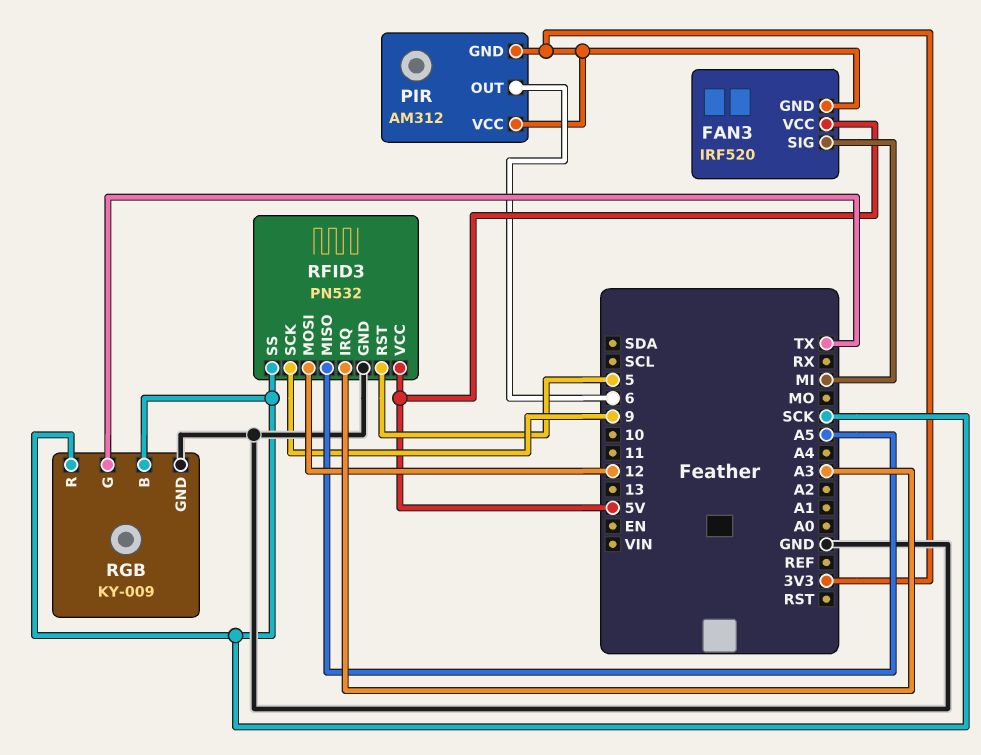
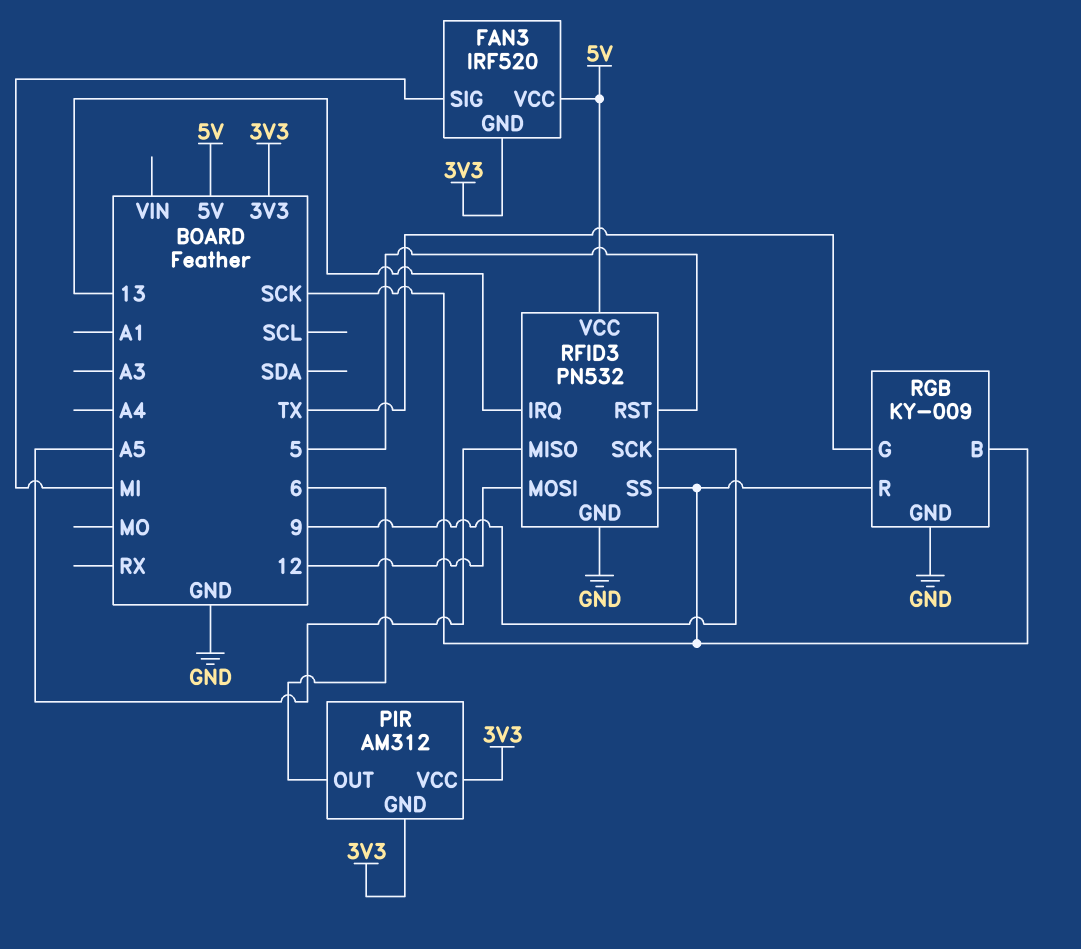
RFID3 pin IRQ: A3 -> 13

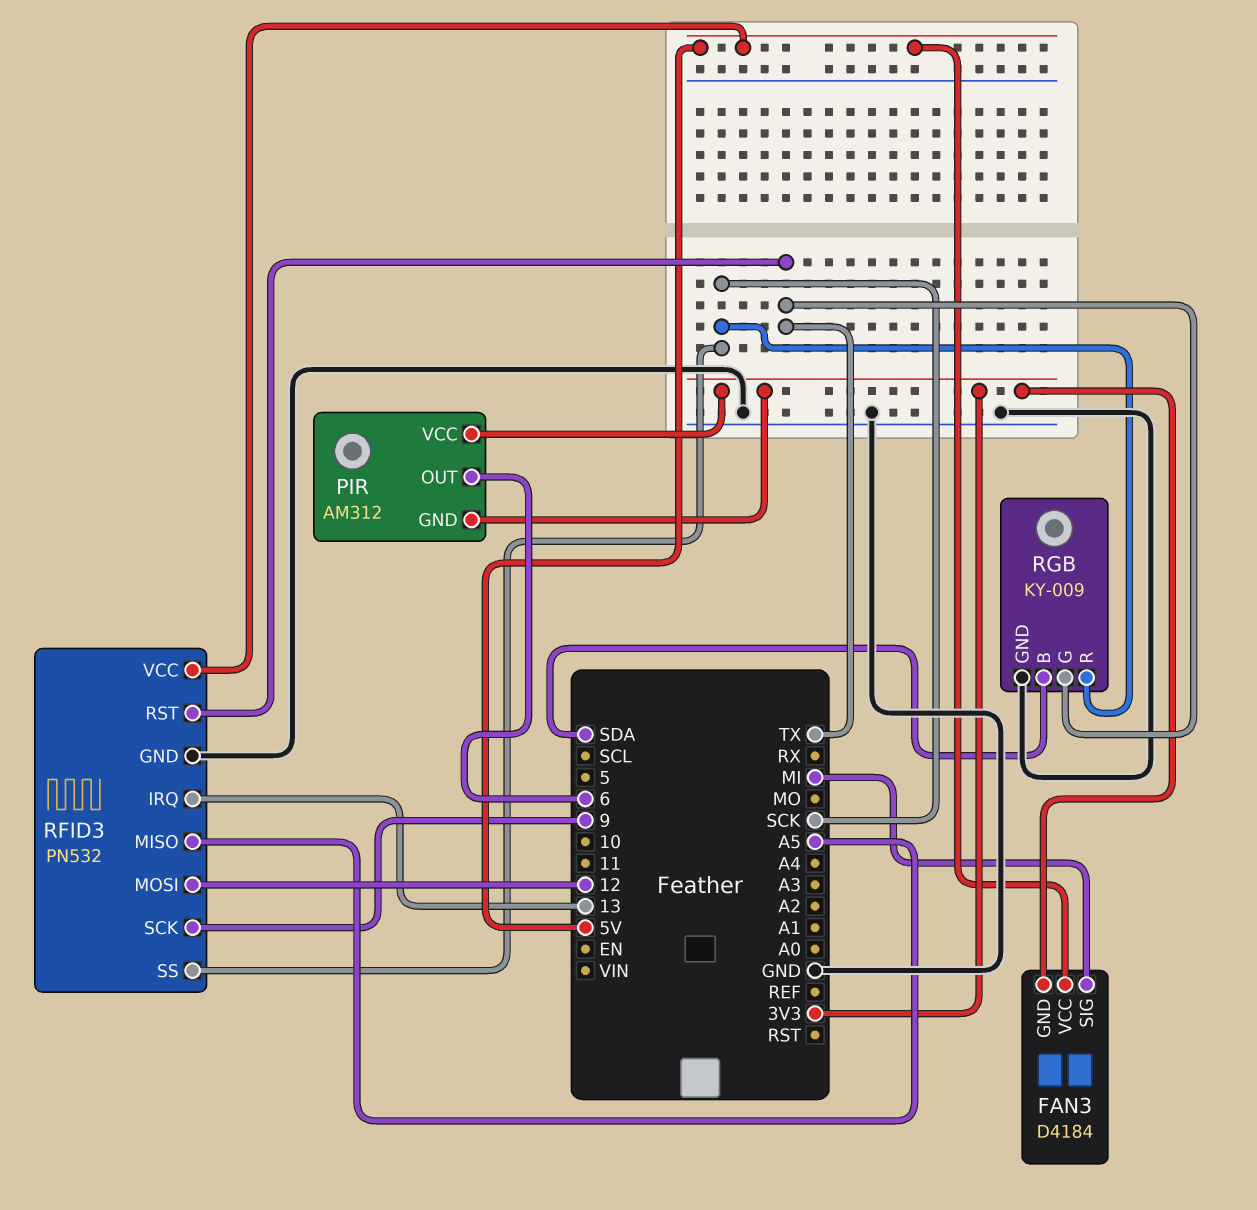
FAN3: IRF520 -> D4184
RFID3 pin RST: 5 -> TX
RGB pin B: SCK -> SDA

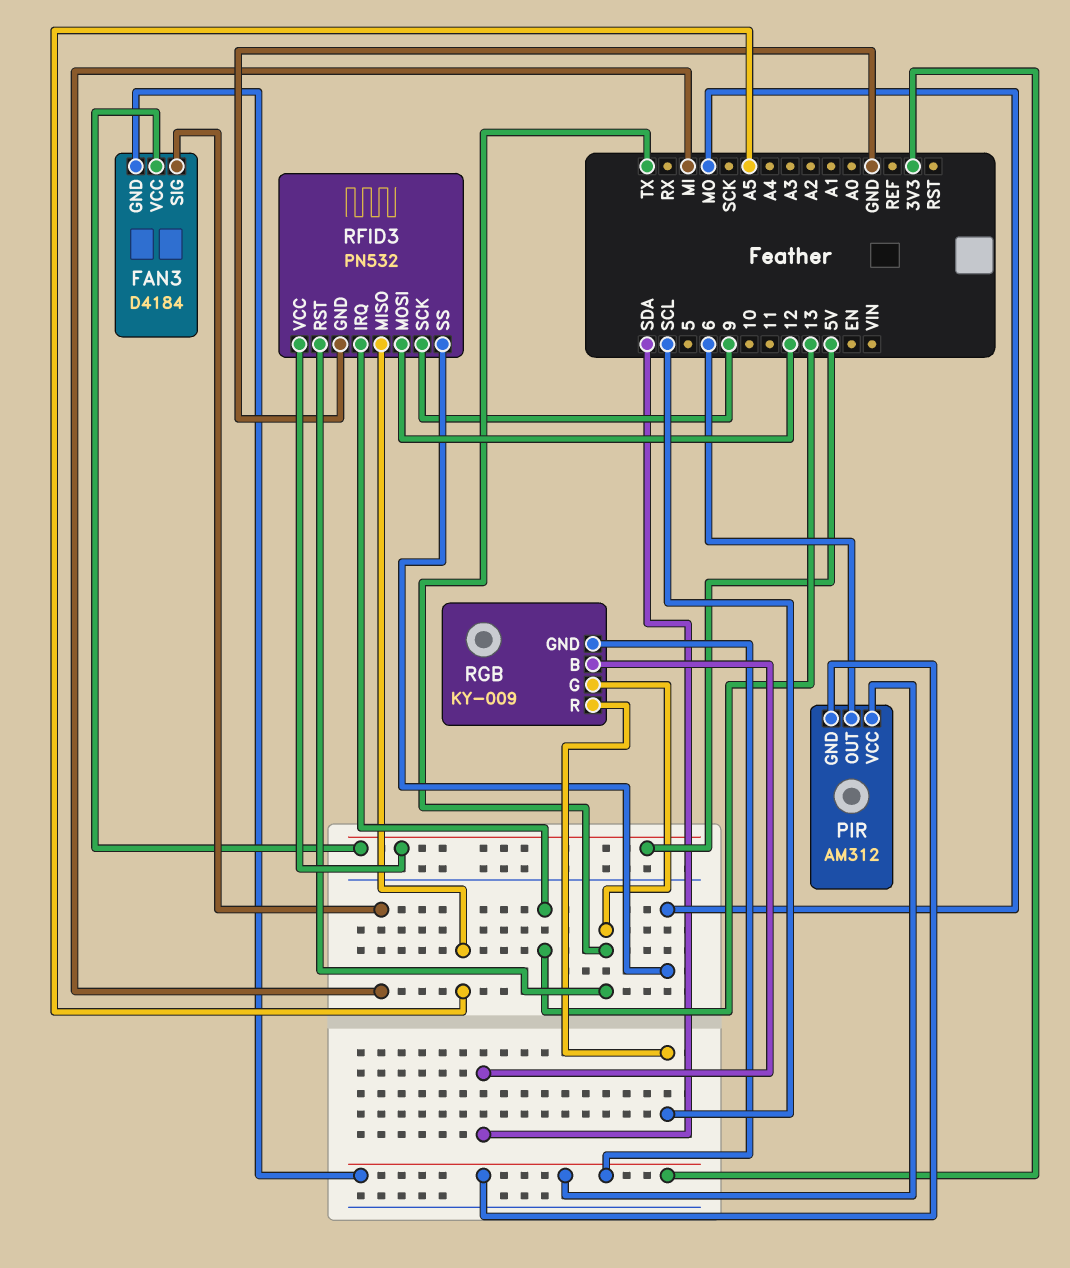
RFID3 pin SS: SCK -> MO
RGB pin GND: GND -> 3V3
RGB pin R: SCK -> SCL

